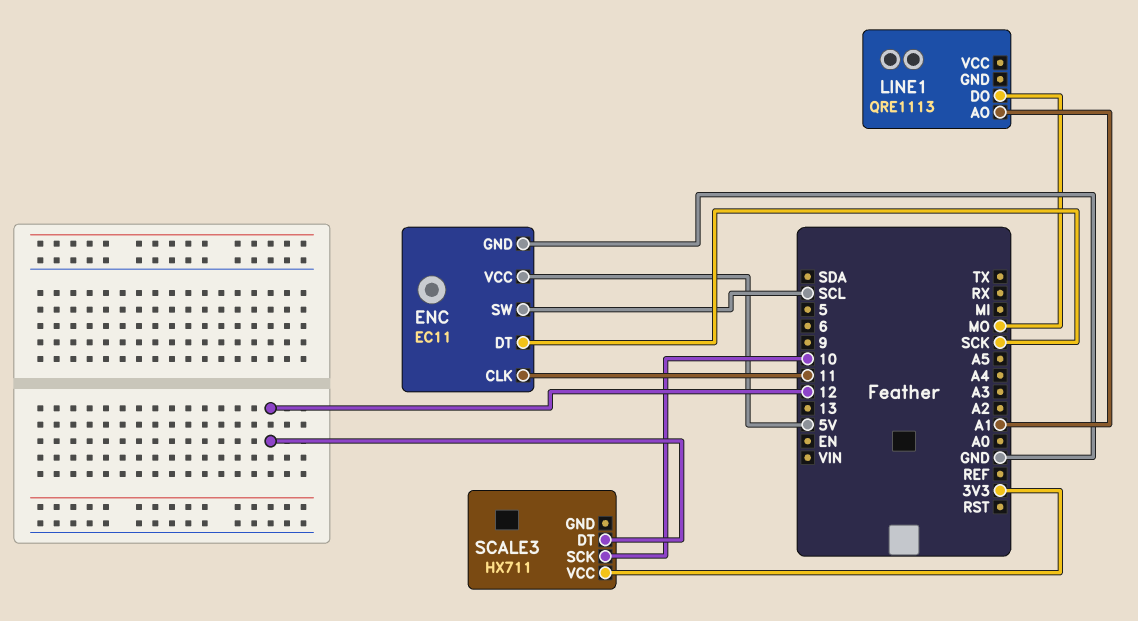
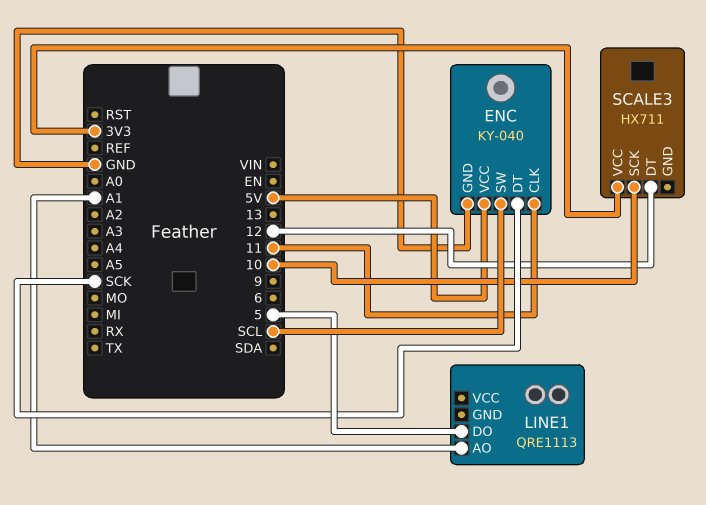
ENC: EC11 -> KY-040
LINE1 pin DO: MO -> 5

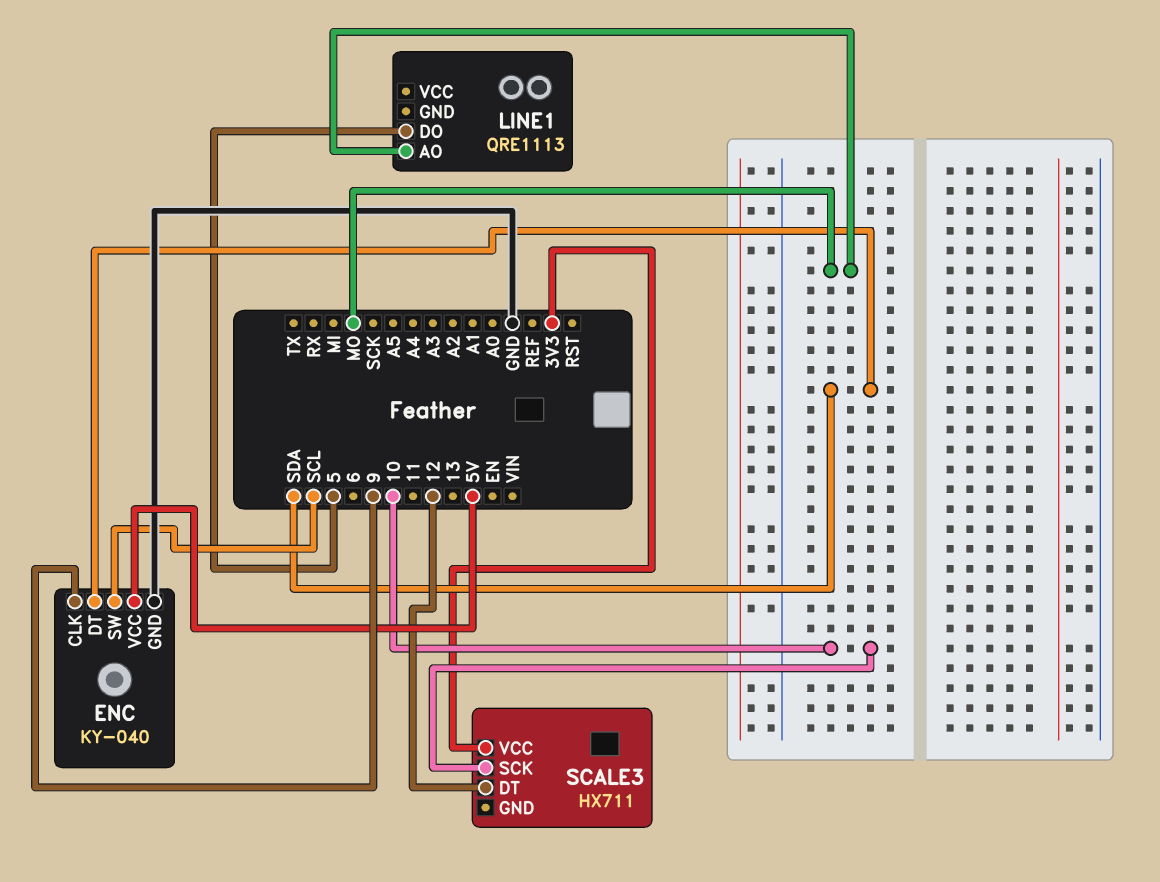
ENC pin CLK: 11 -> 9
ENC pin DT: SCK -> SDA
LINE1 pin AO: A1 -> MO

